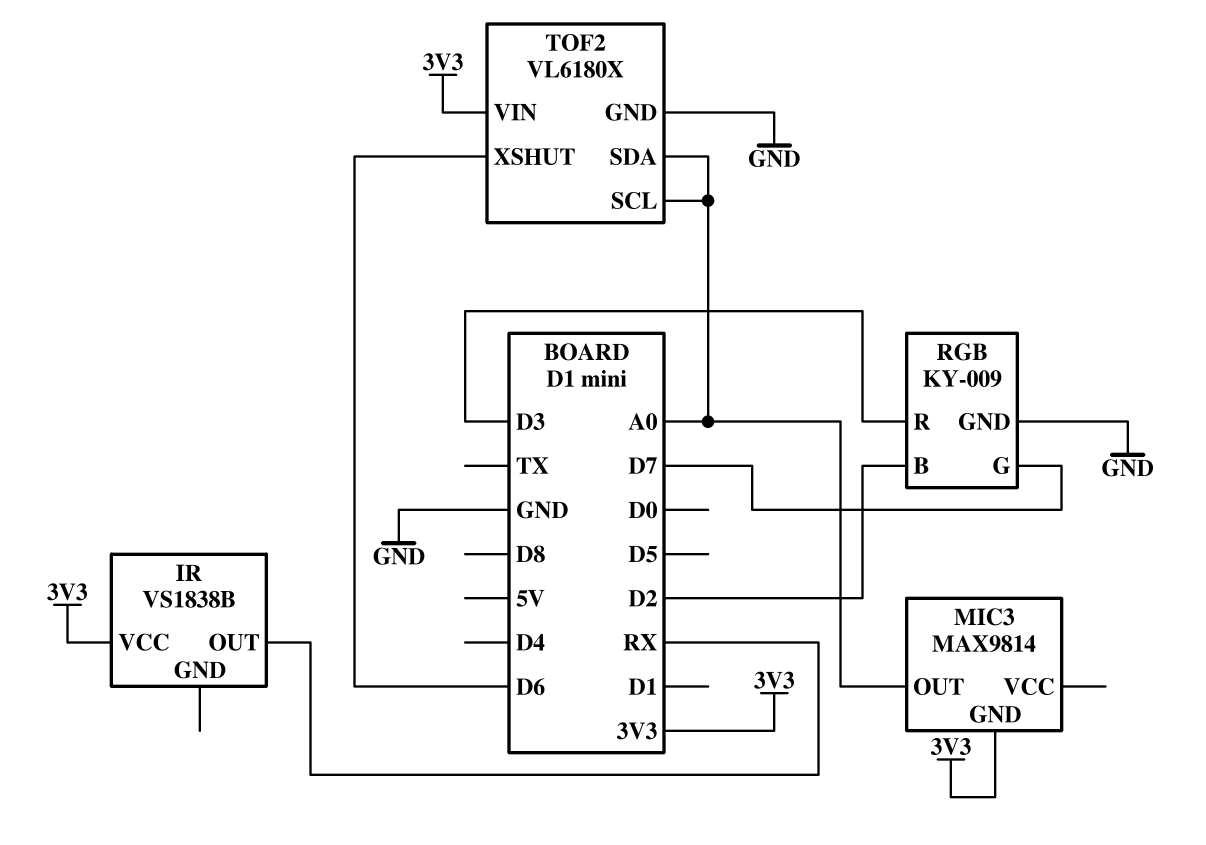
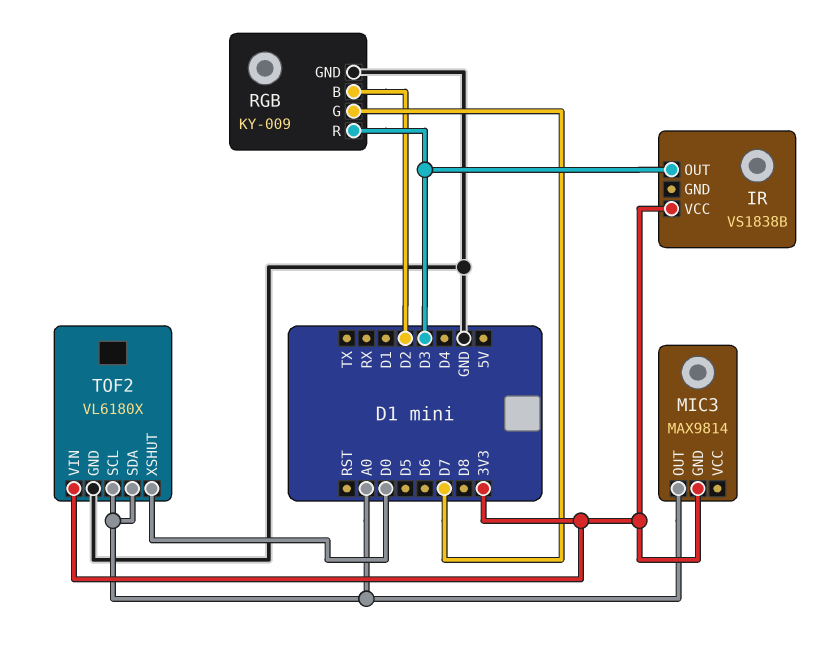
IR pin OUT: RX -> D3
TOF2 pin XSHUT: D6 -> D0

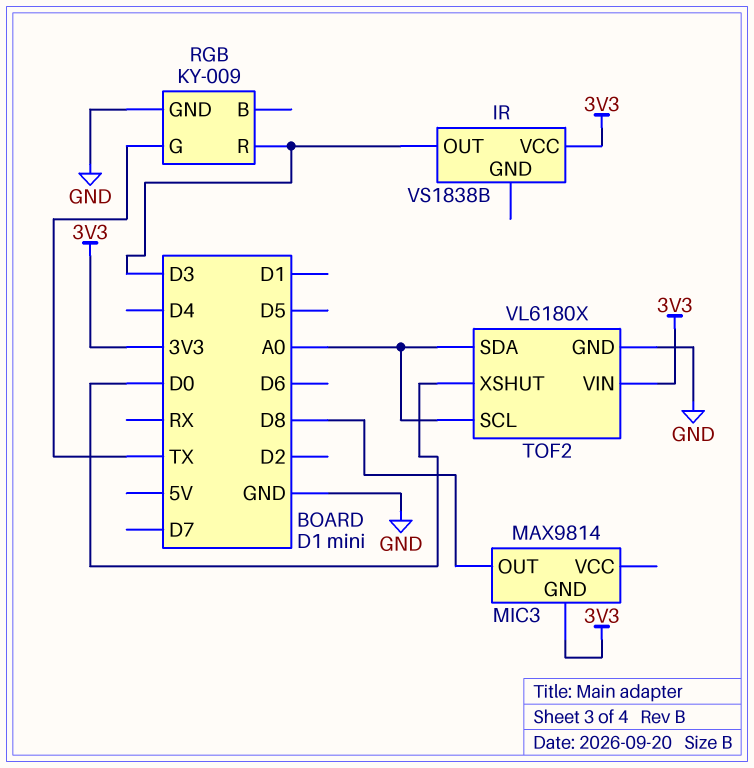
MIC3 pin OUT: A0 -> D8
RGB pin B: D2 -> none
RGB pin G: D7 -> TX

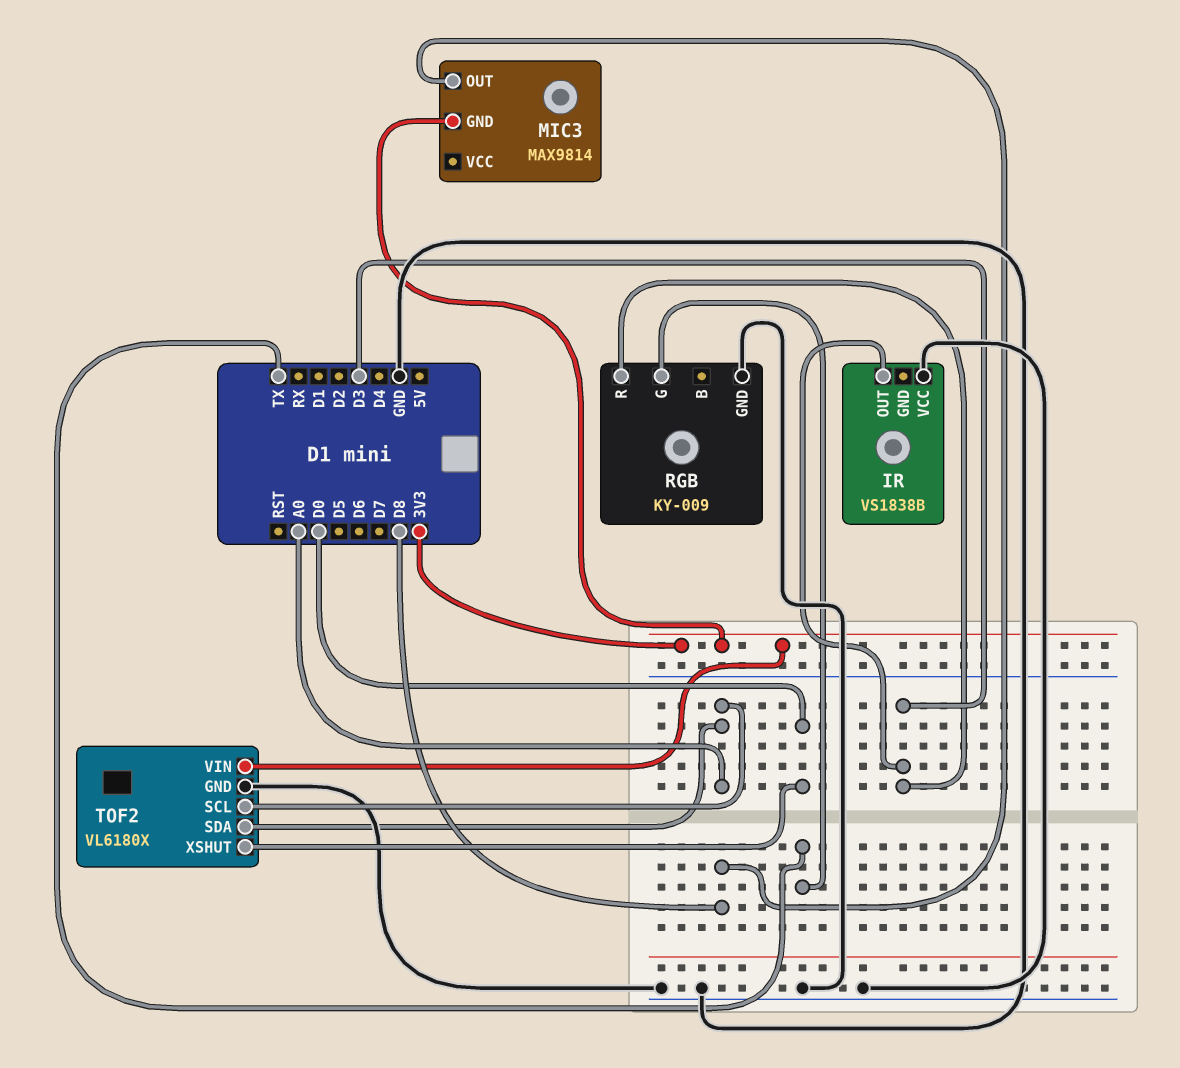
IR pin VCC: 3V3 -> GND

